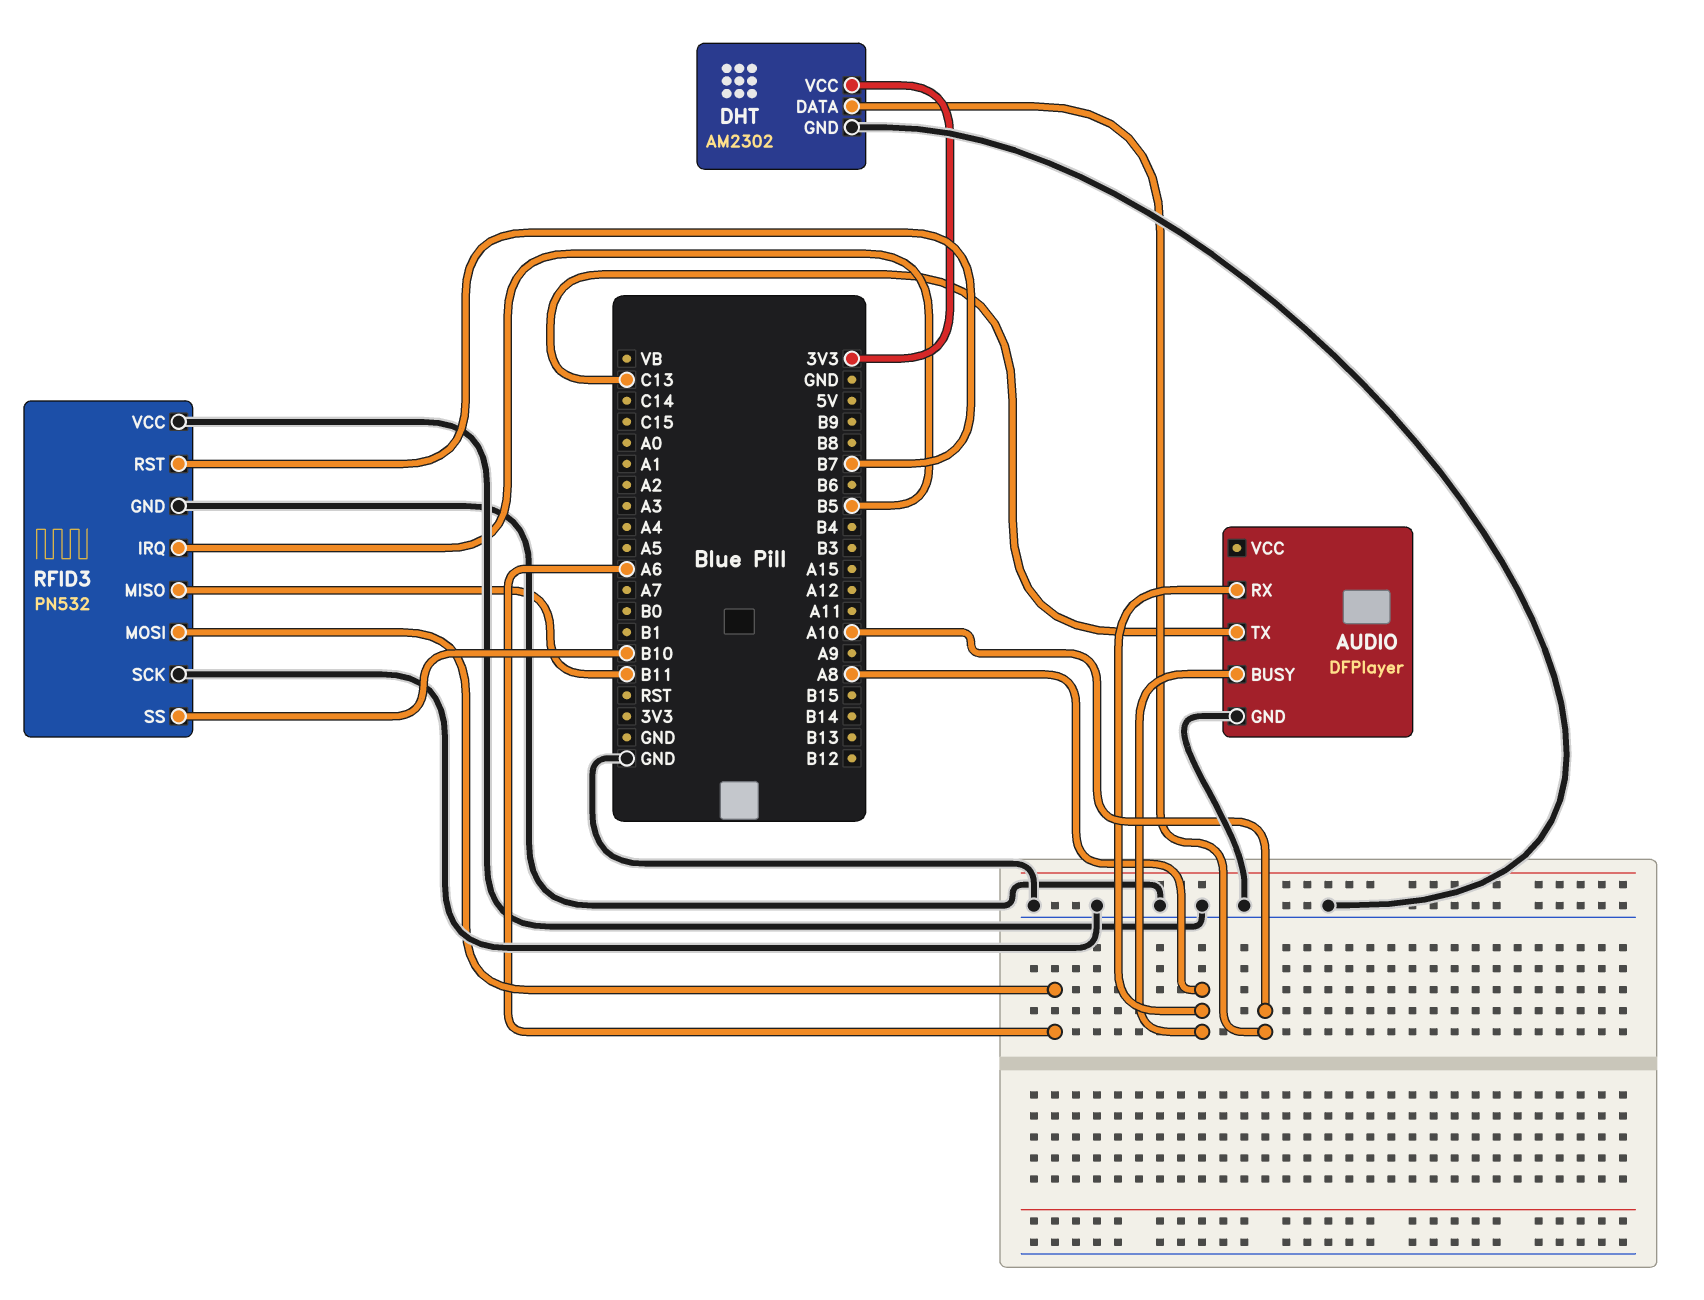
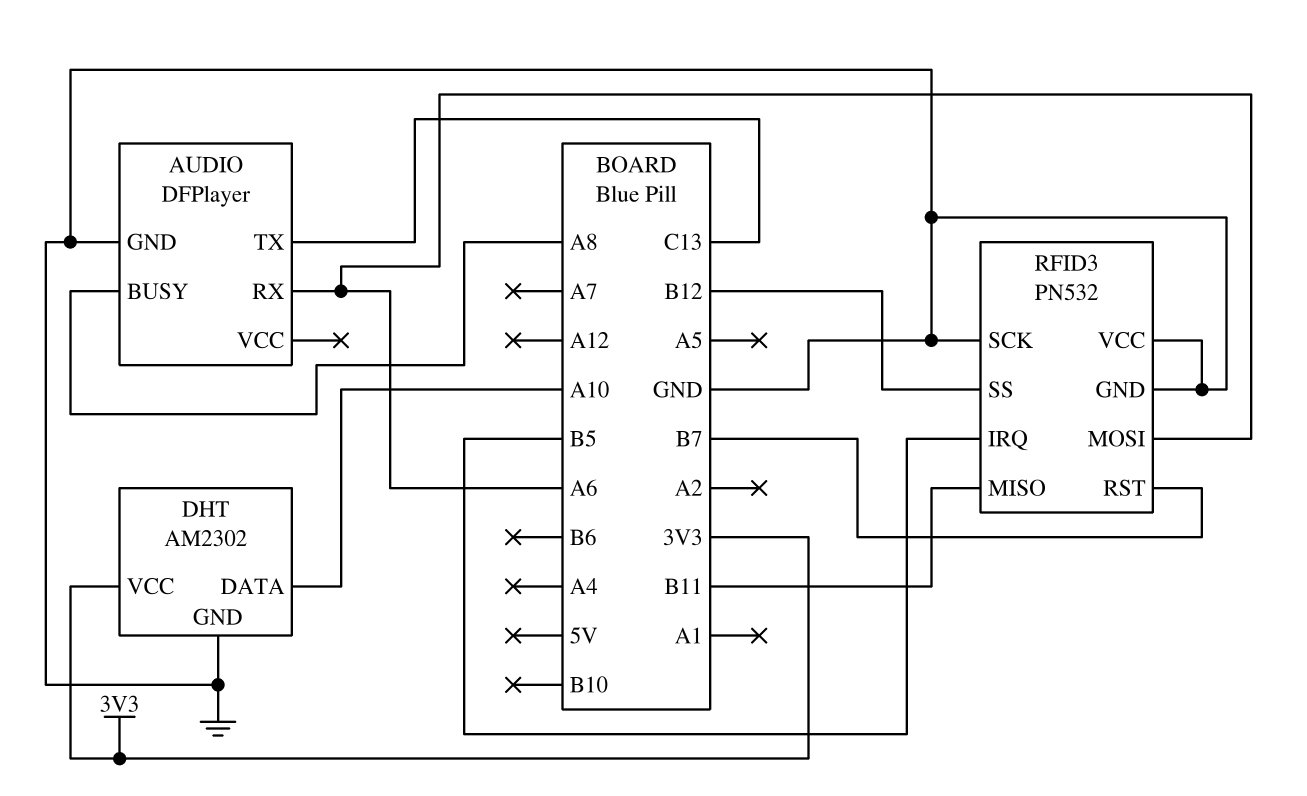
AUDIO pin RX: A8 -> A6
RFID3 pin SS: B10 -> B12

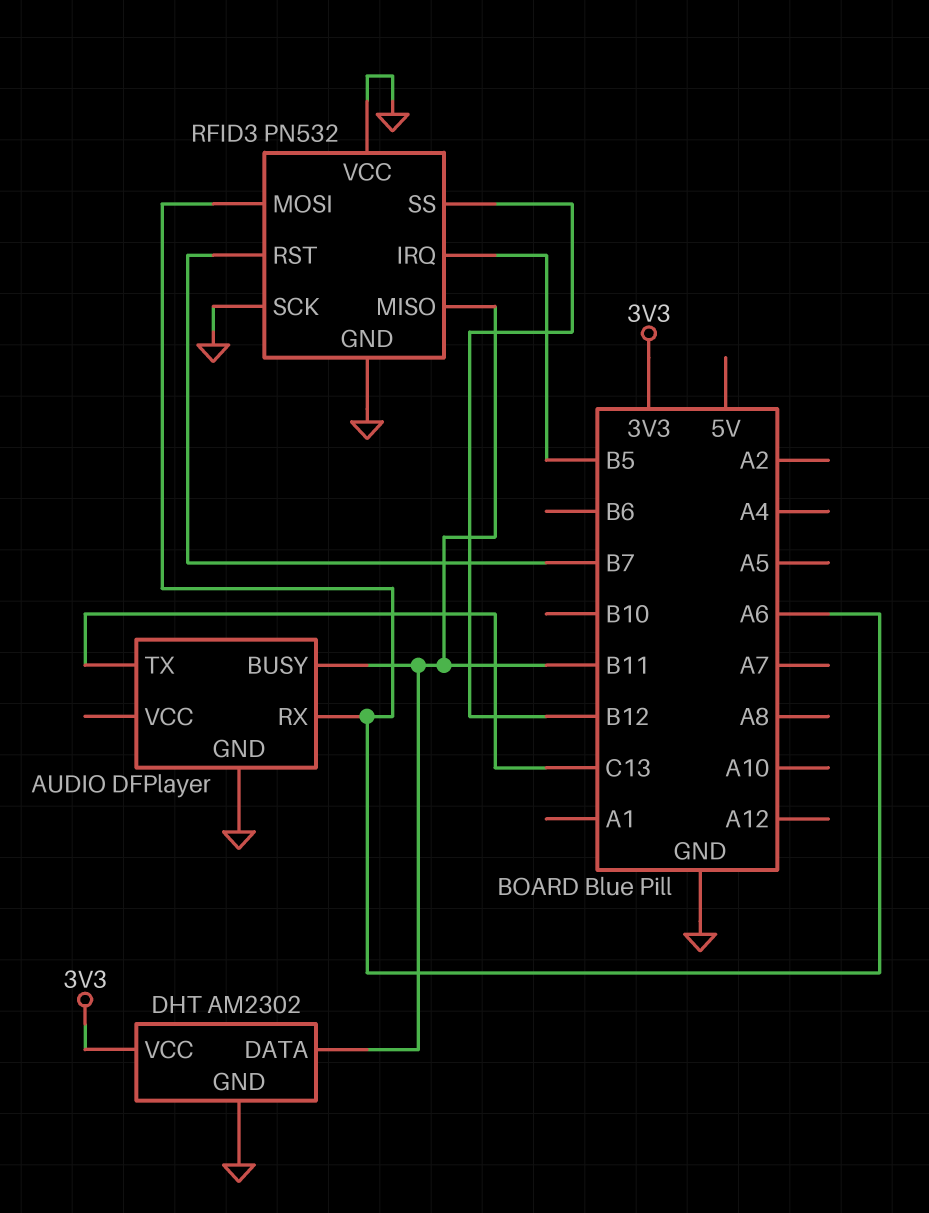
AUDIO pin BUSY: A8 -> B11
DHT pin DATA: A10 -> B11

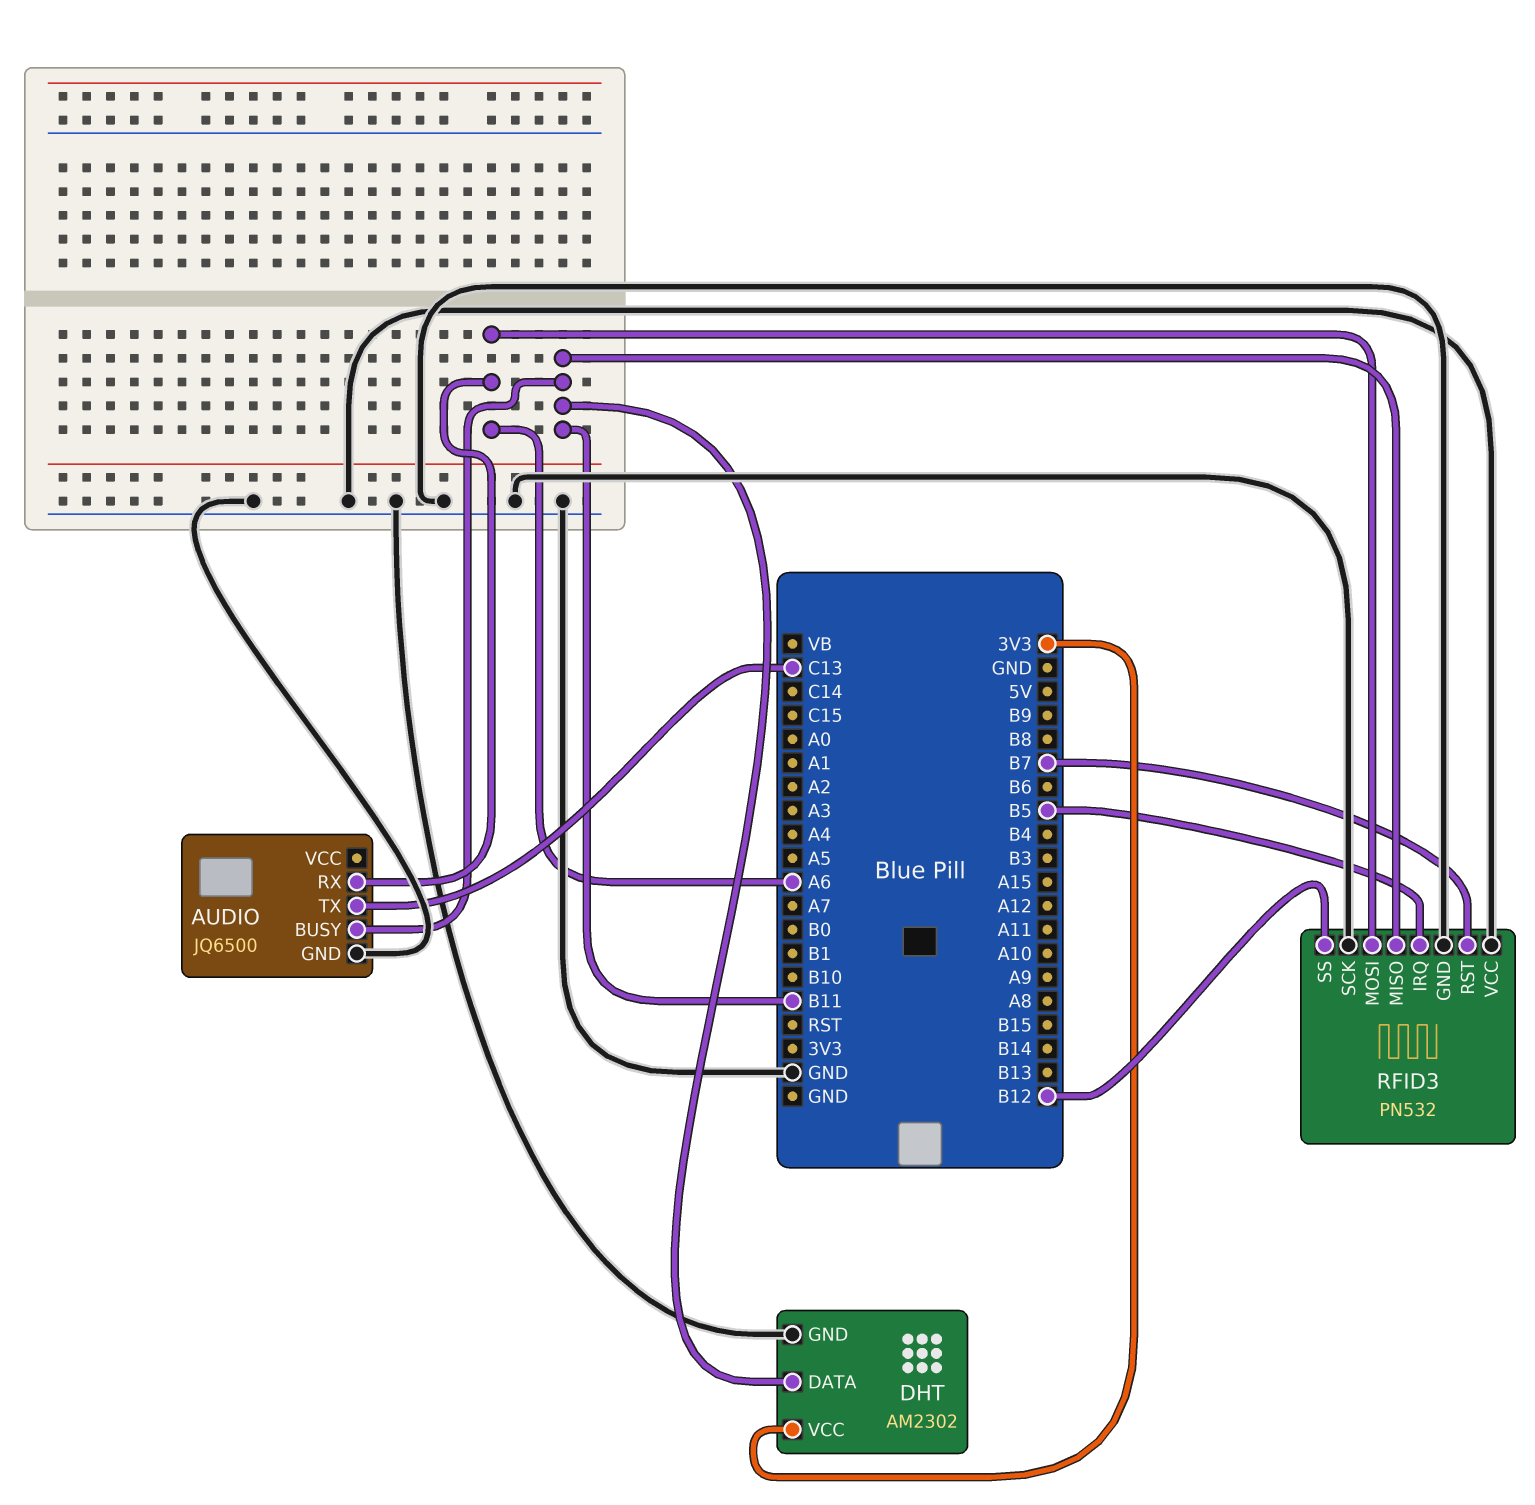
AUDIO: DFPlayer -> JQ6500

